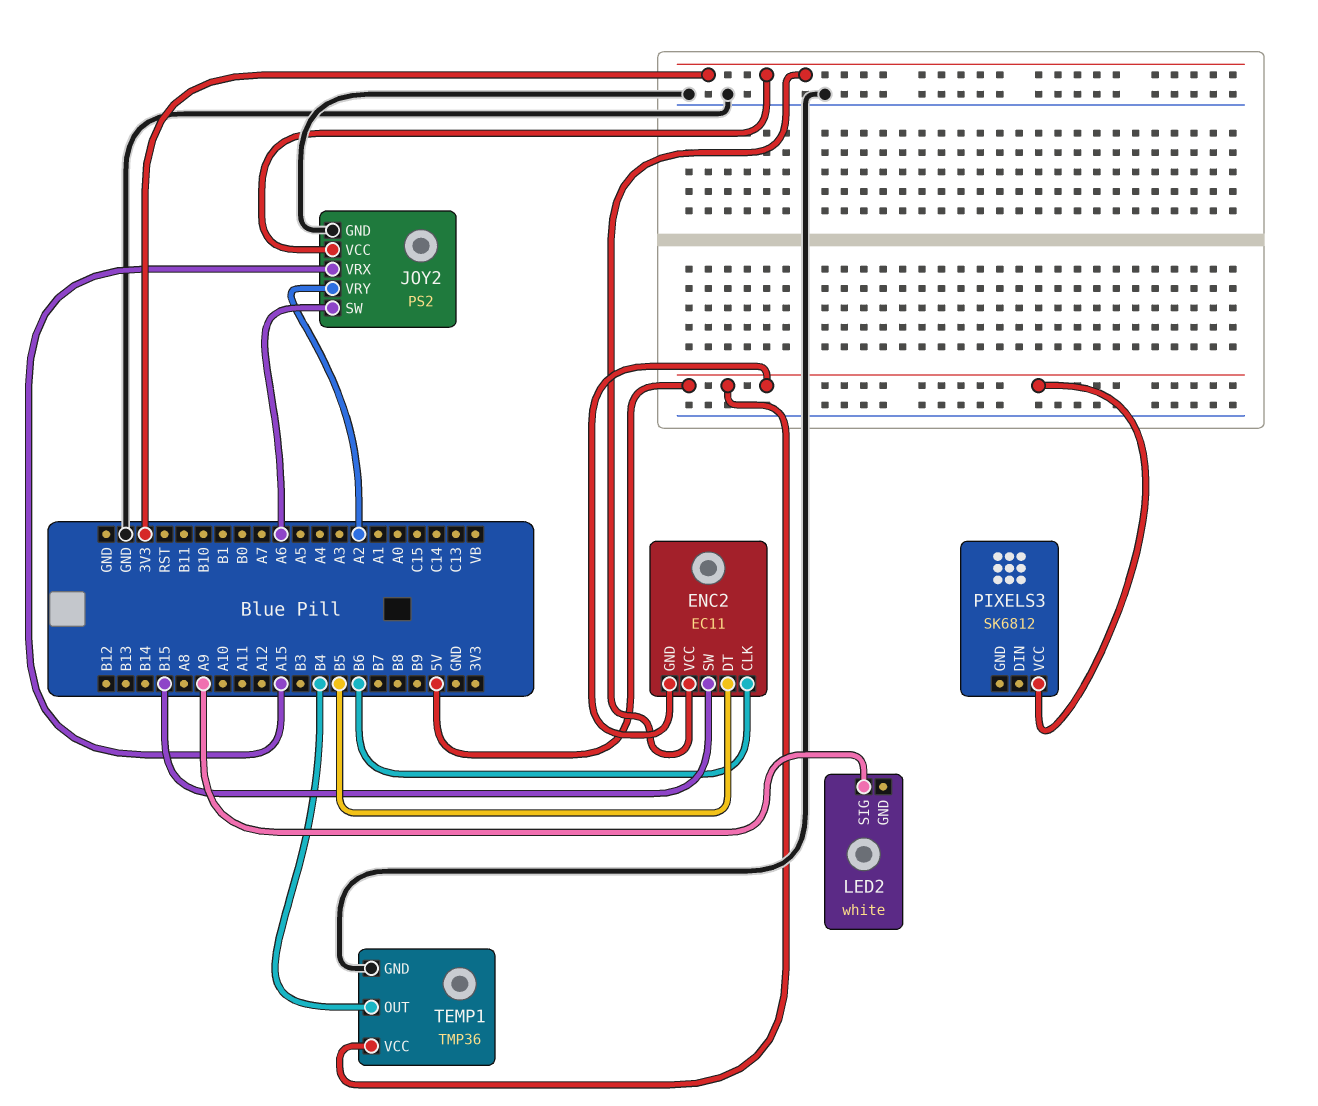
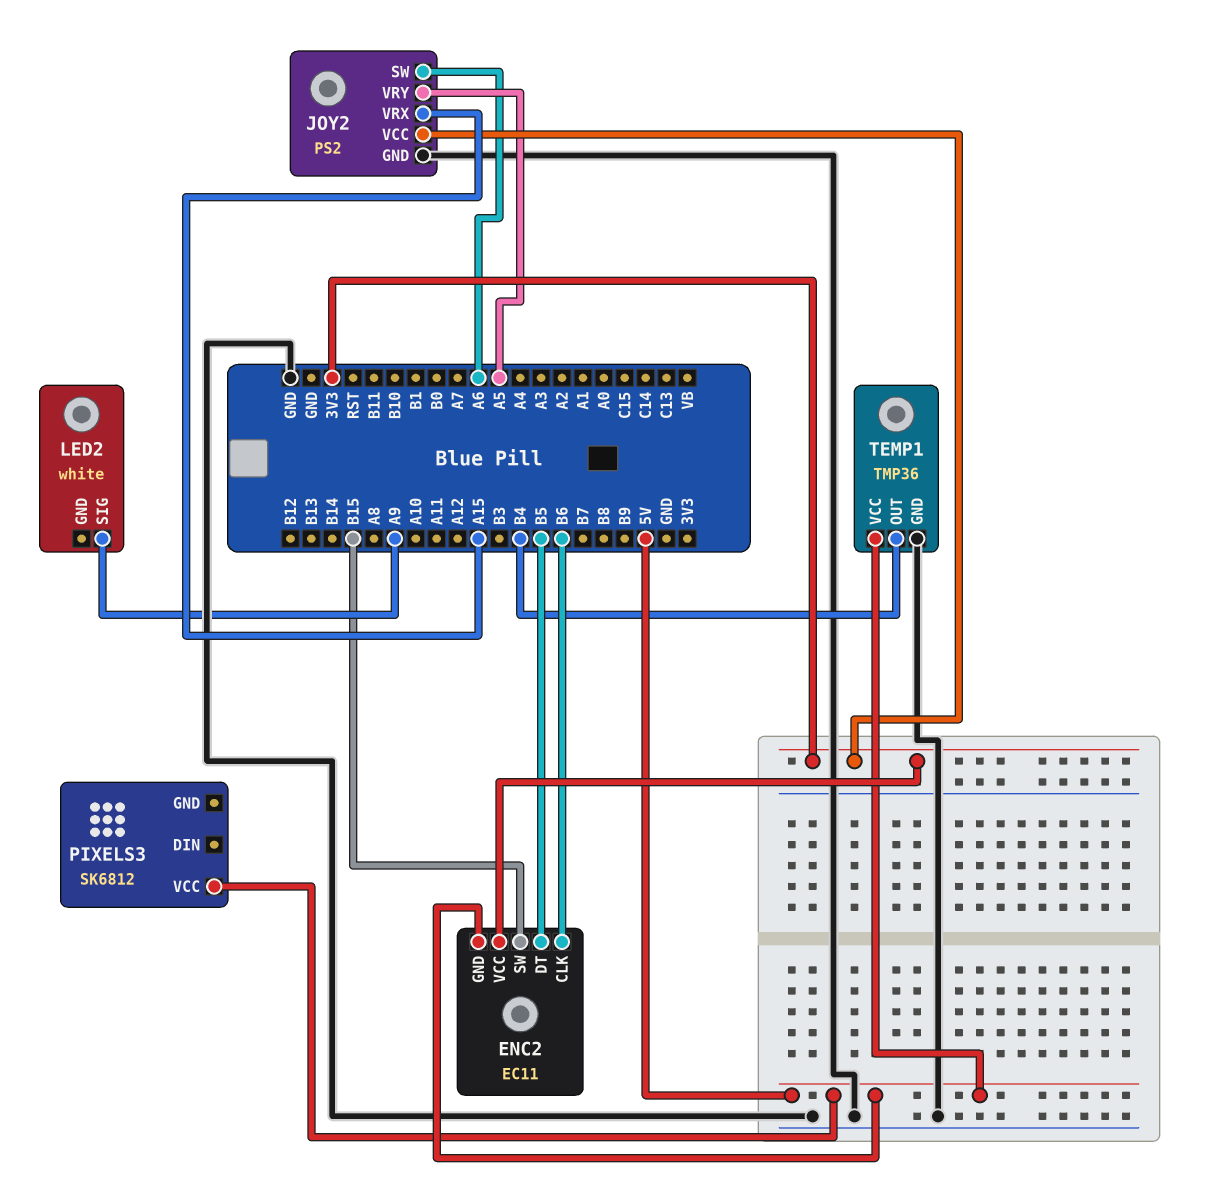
JOY2 pin VRY: A2 -> A5

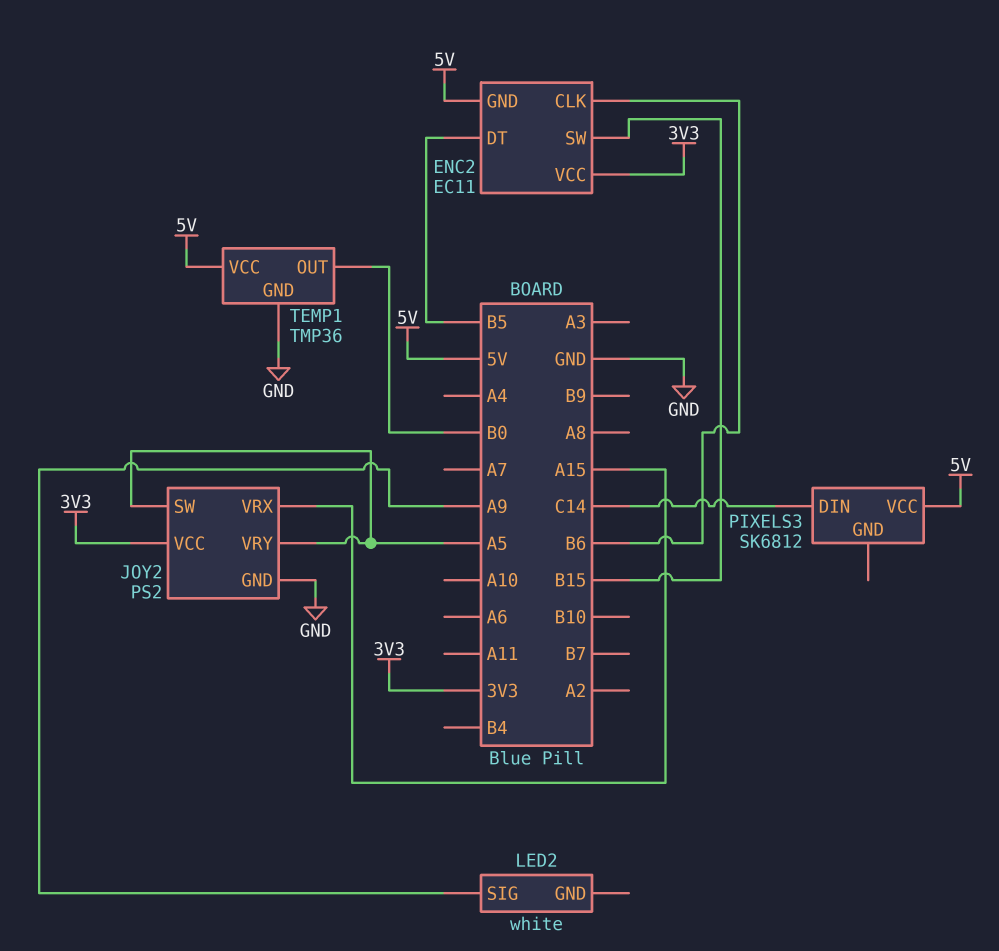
JOY2 pin SW: A6 -> A5
PIXELS3 pin DIN: none -> C14
TEMP1 pin OUT: B4 -> B0

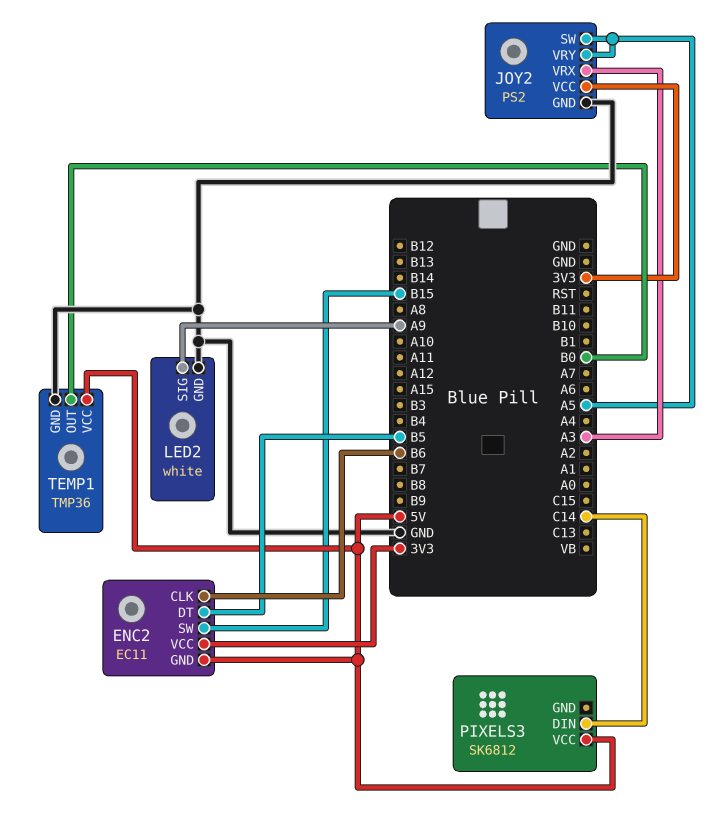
JOY2 pin VRX: A15 -> A3
LED2 pin GND: none -> GND

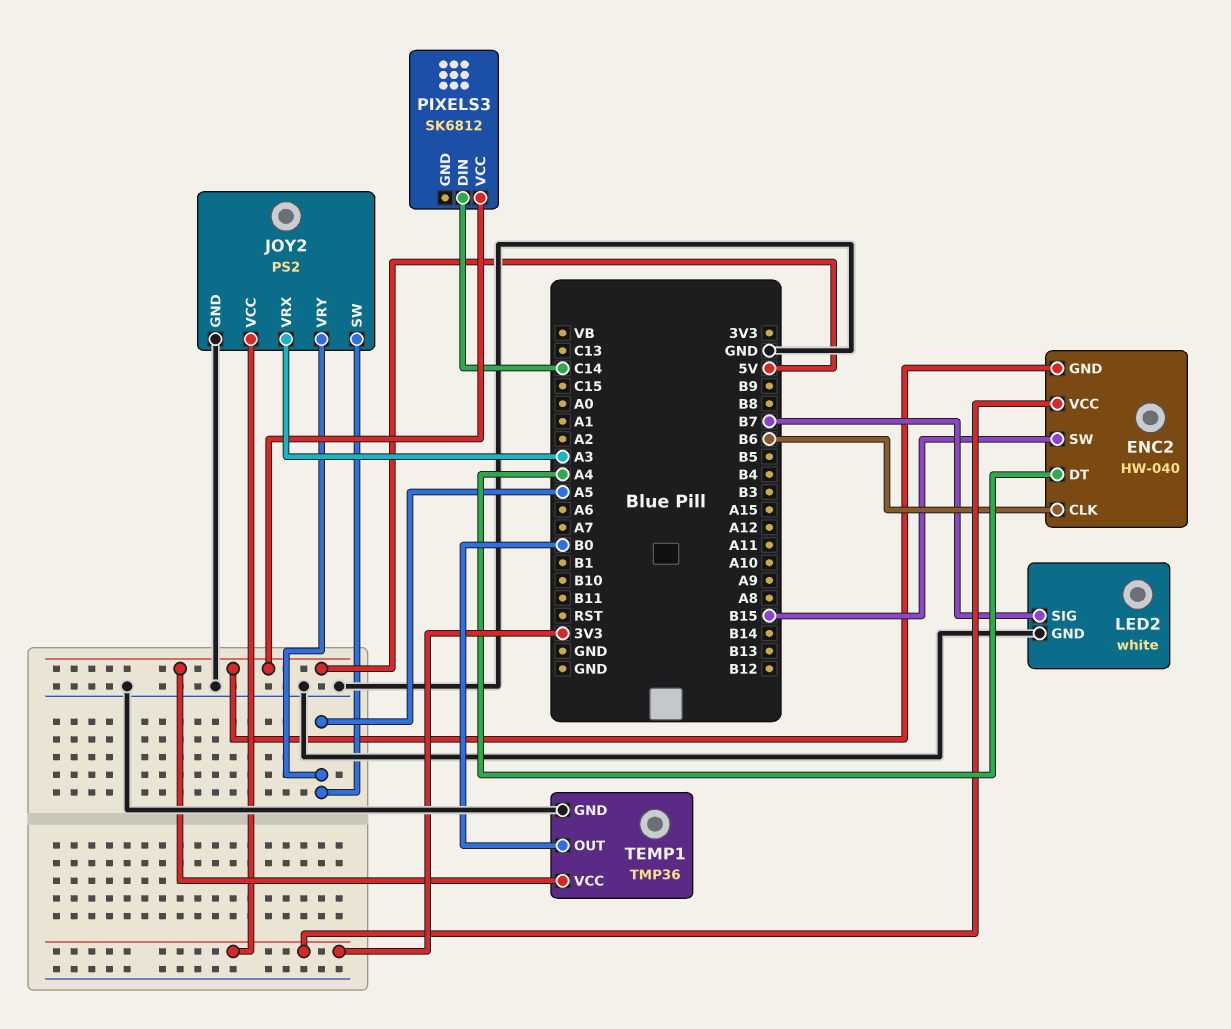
ENC2: EC11 -> HW-040
ENC2 pin DT: B5 -> A4
LED2 pin SIG: A9 -> B7

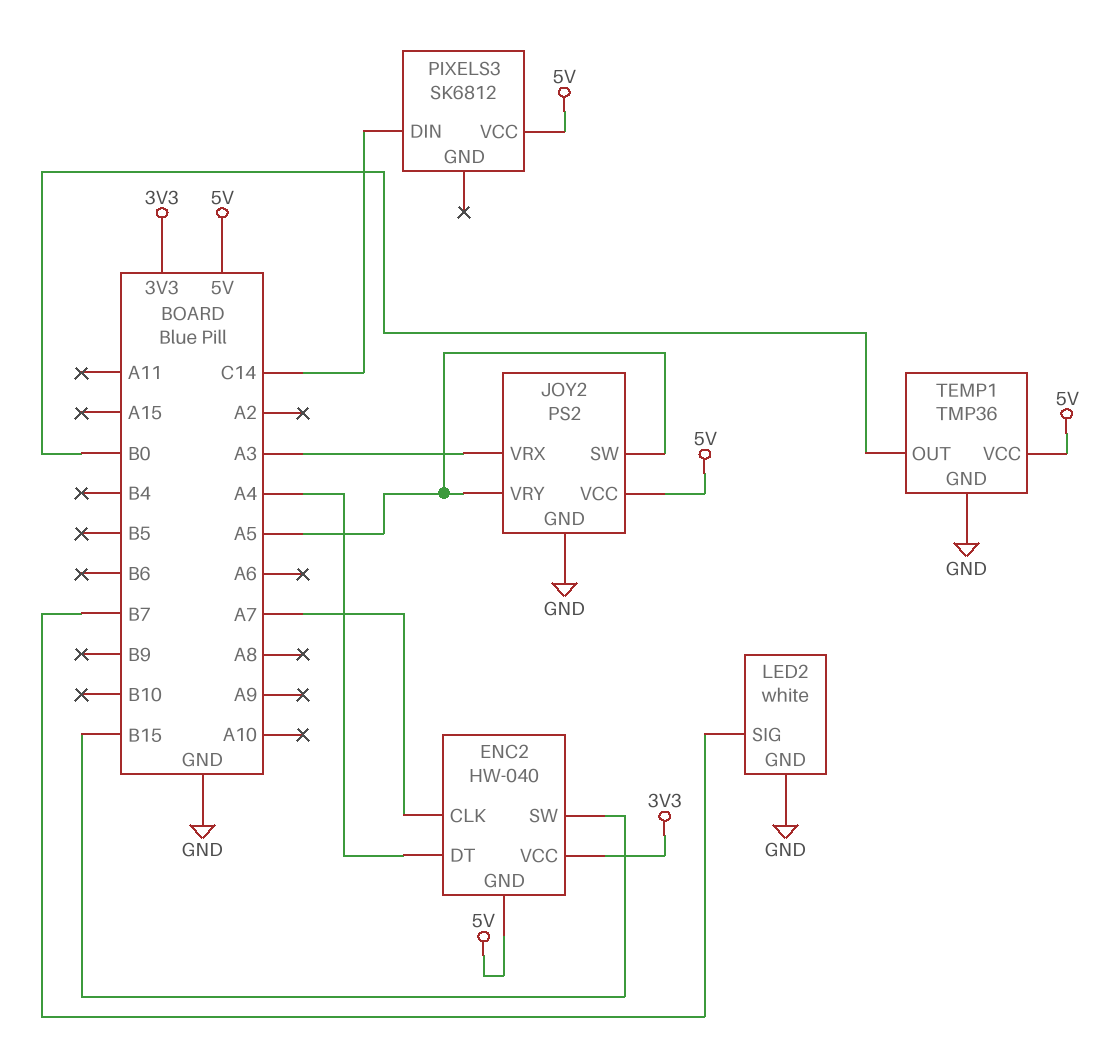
ENC2 pin CLK: B6 -> A7
JOY2 pin VCC: 3V3 -> 5V

